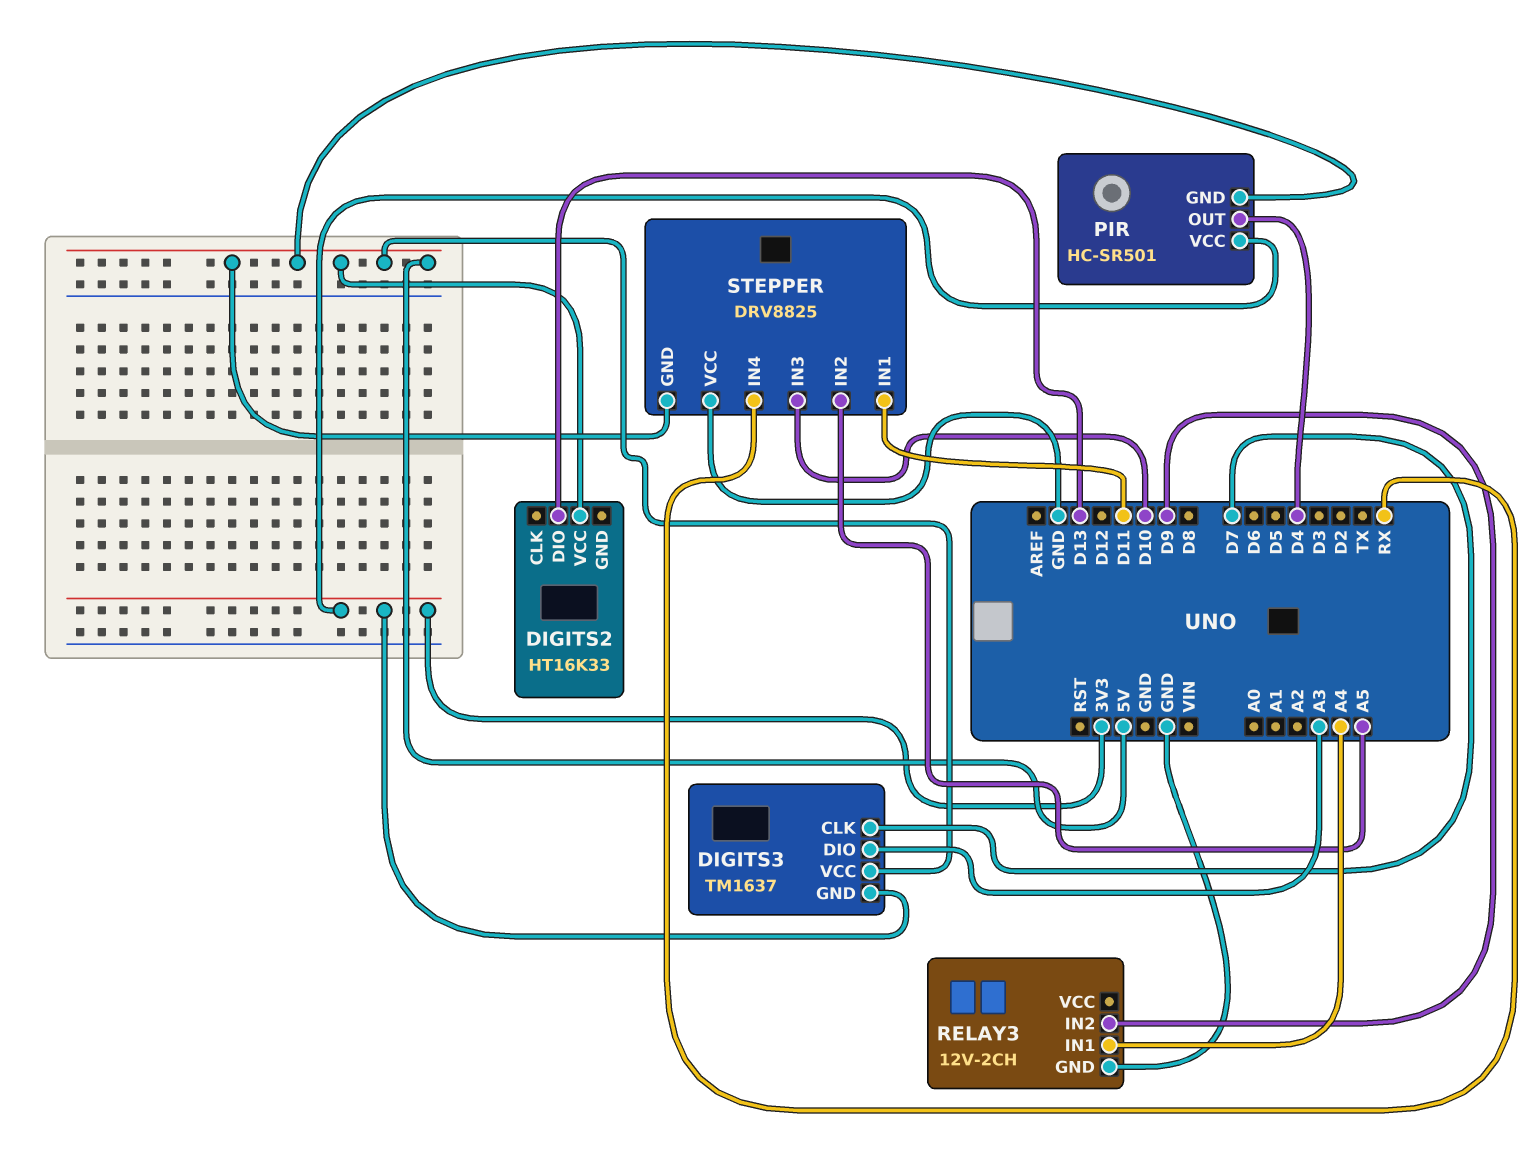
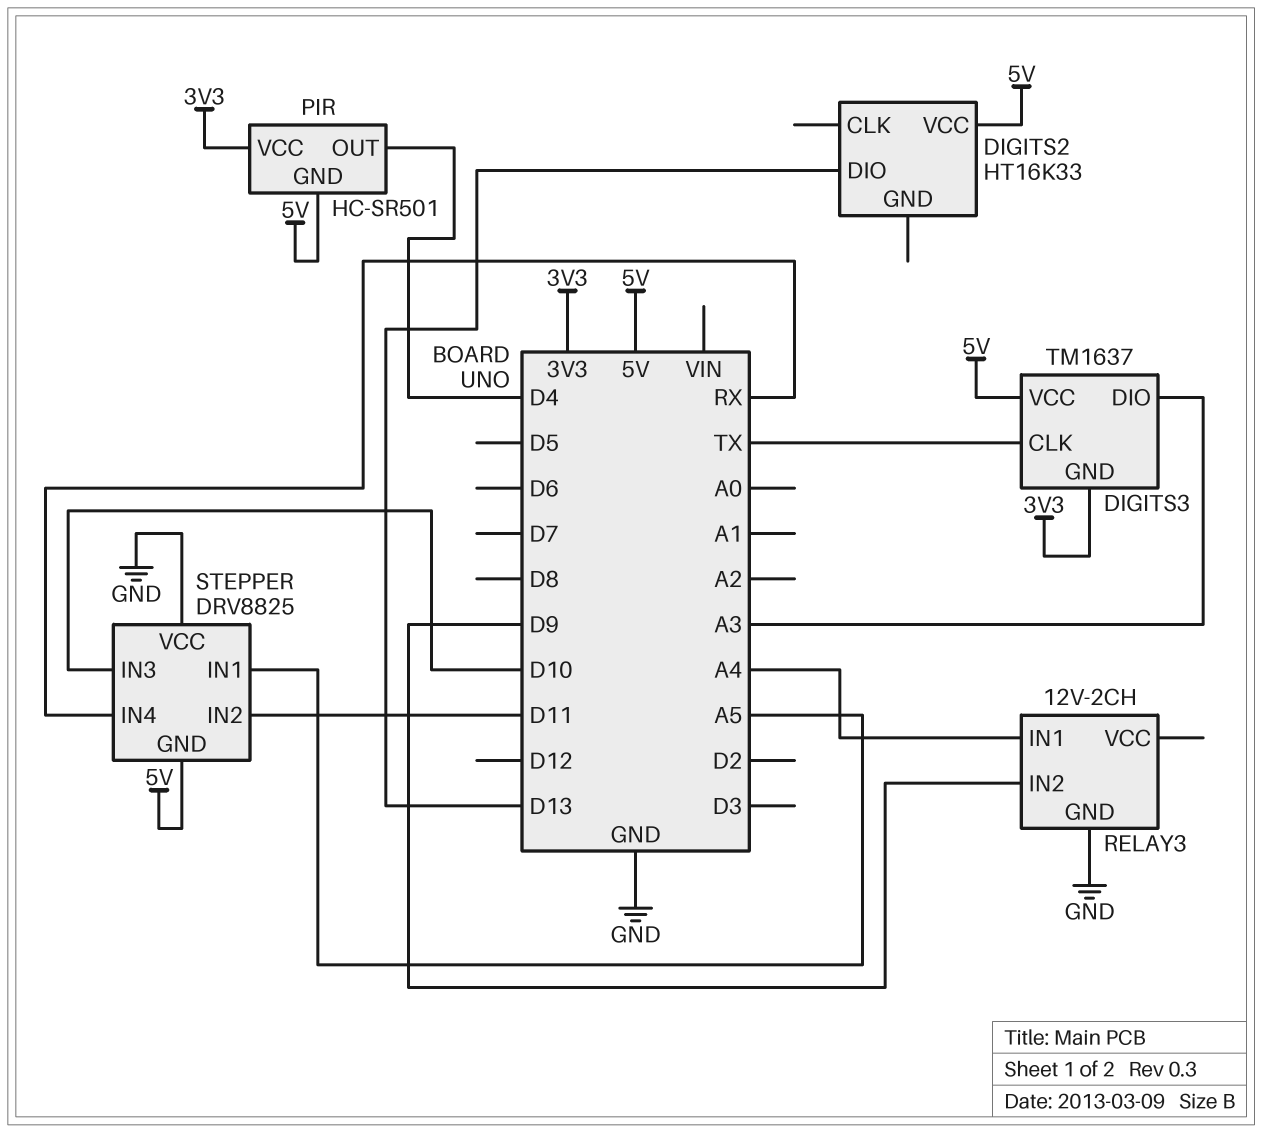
DIGITS3 pin CLK: D7 -> TX
STEPPER pin IN1: D11 -> A5
STEPPER pin IN2: A5 -> D11

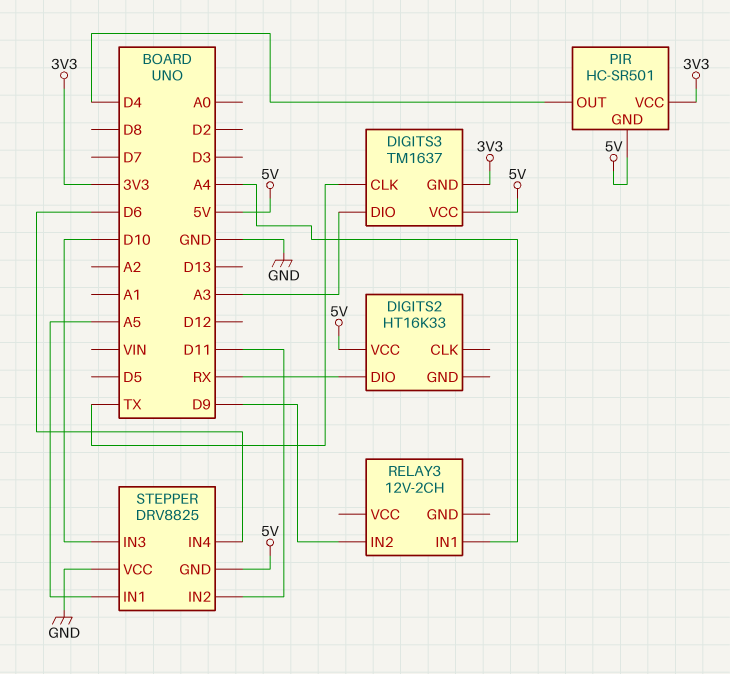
DIGITS2 pin DIO: D13 -> RX
RELAY3 pin GND: GND -> none
STEPPER pin IN4: RX -> D6

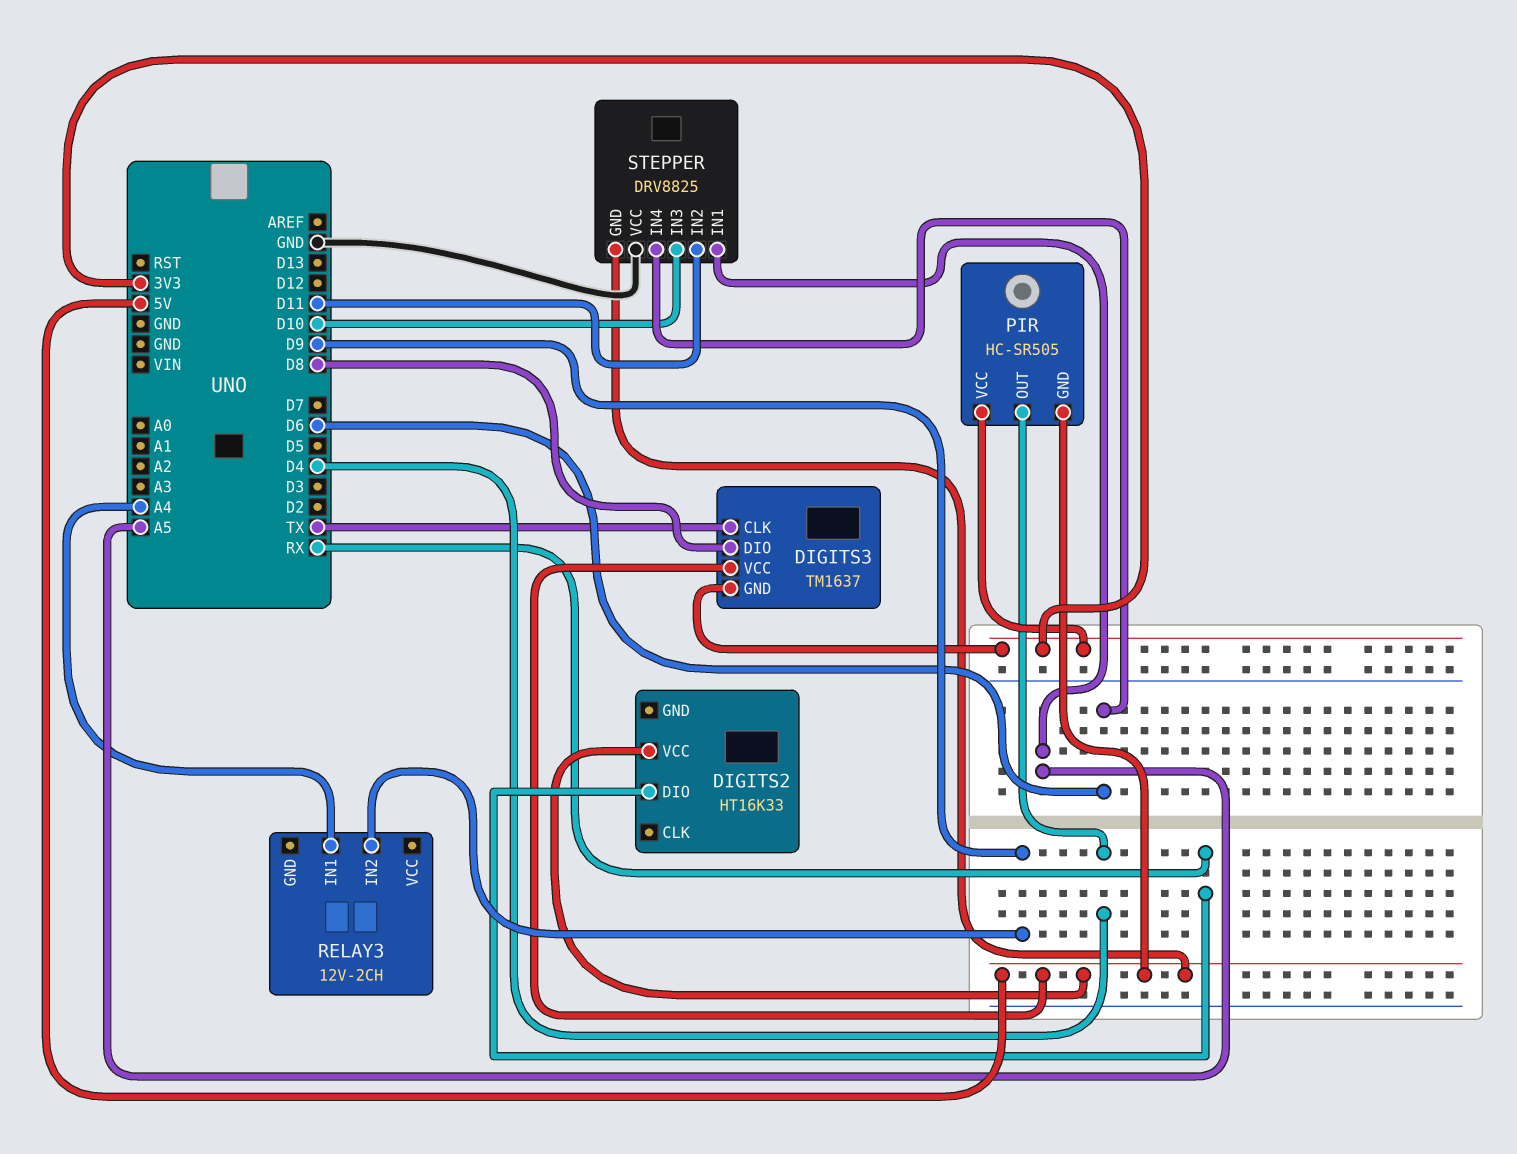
DIGITS3 pin DIO: A3 -> D8
PIR: HC-SR501 -> HC-SR505

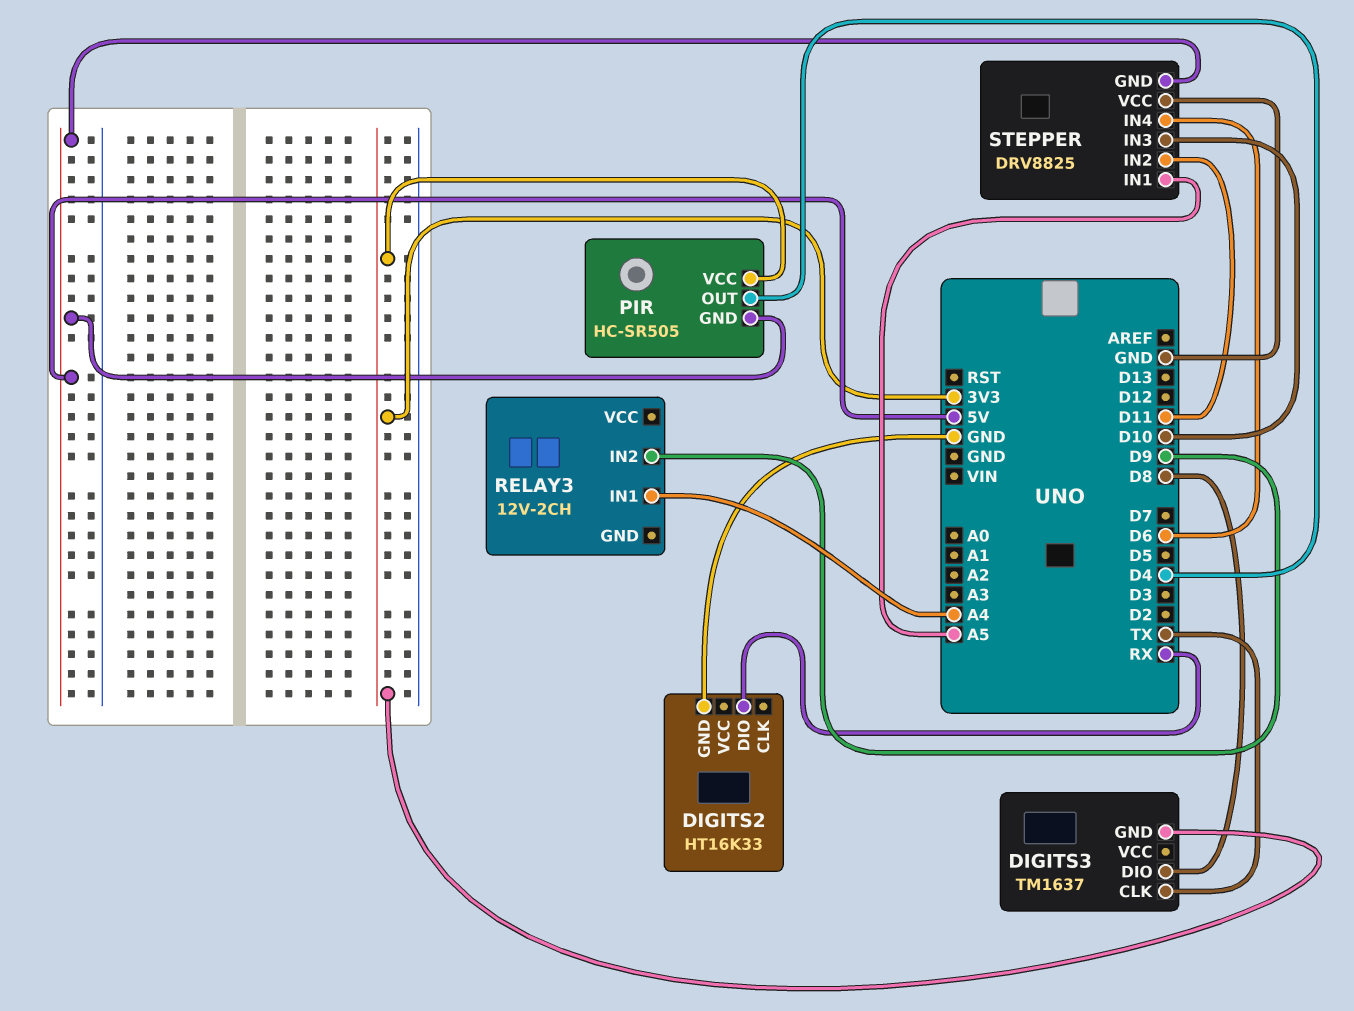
DIGITS2 pin GND: none -> GND
DIGITS2 pin VCC: 5V -> none
DIGITS3 pin VCC: 5V -> none

